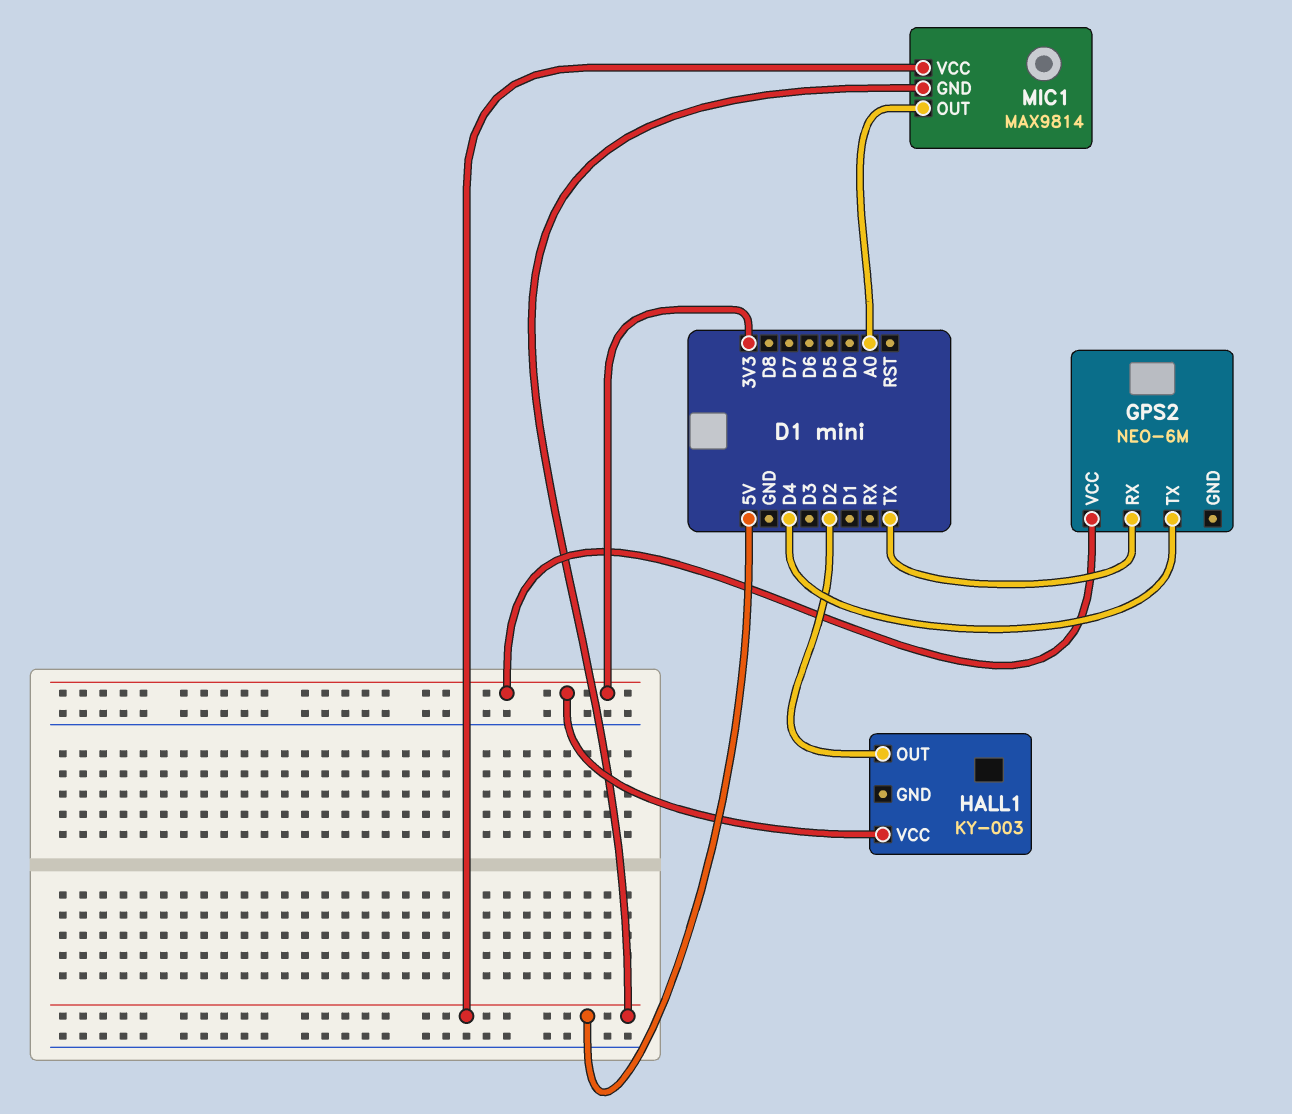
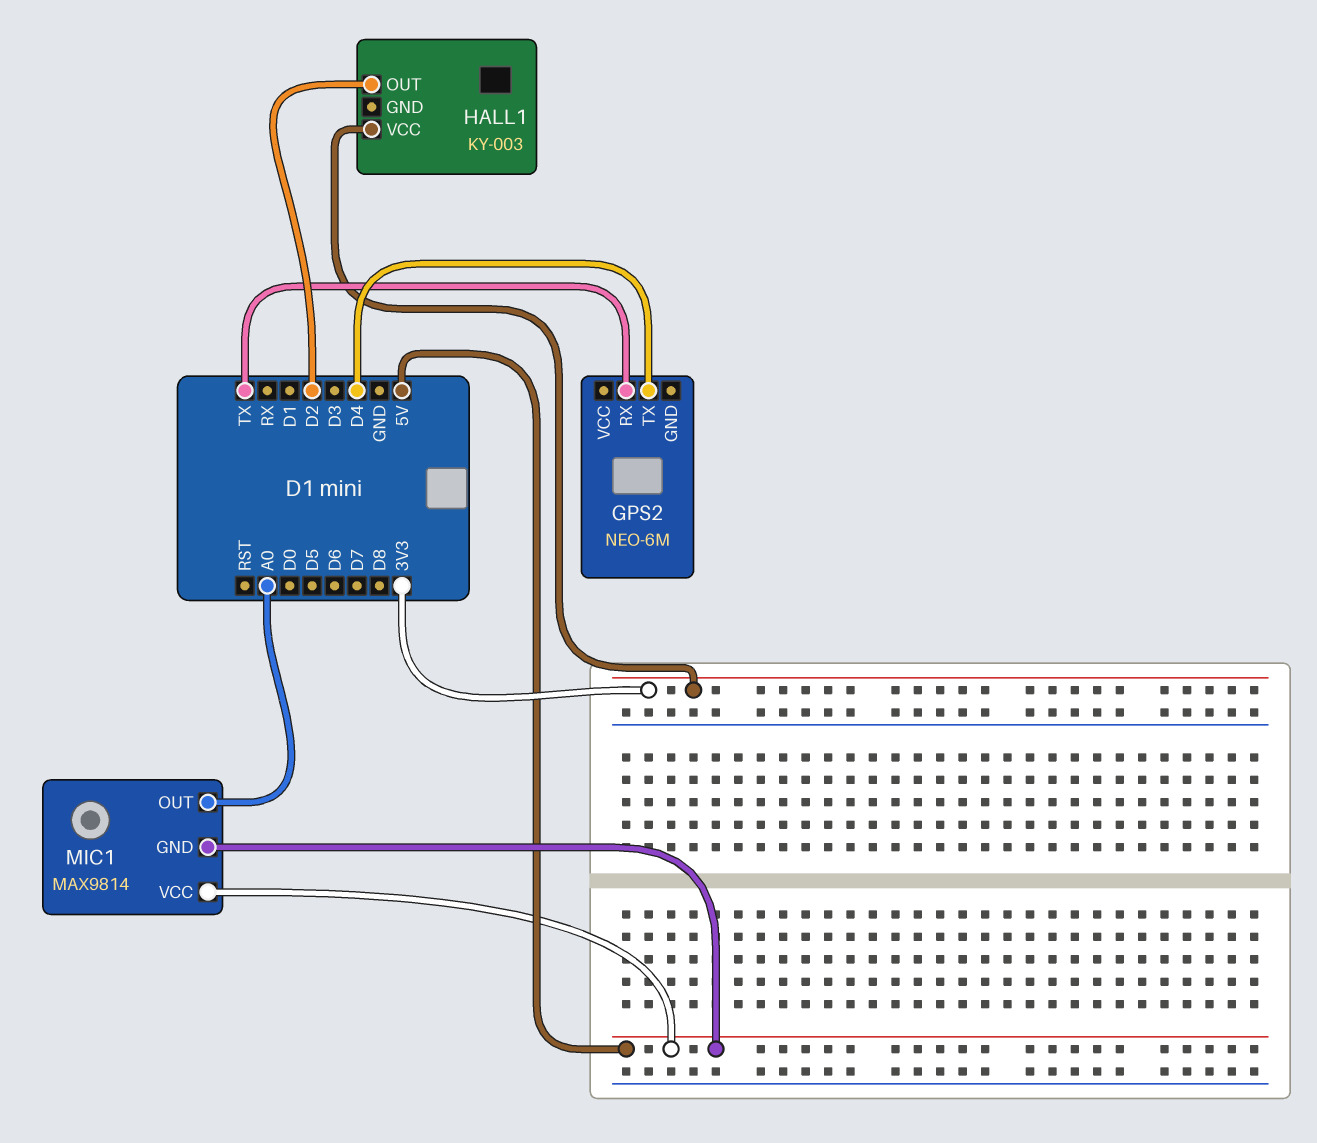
GPS2 pin VCC: 3V3 -> none

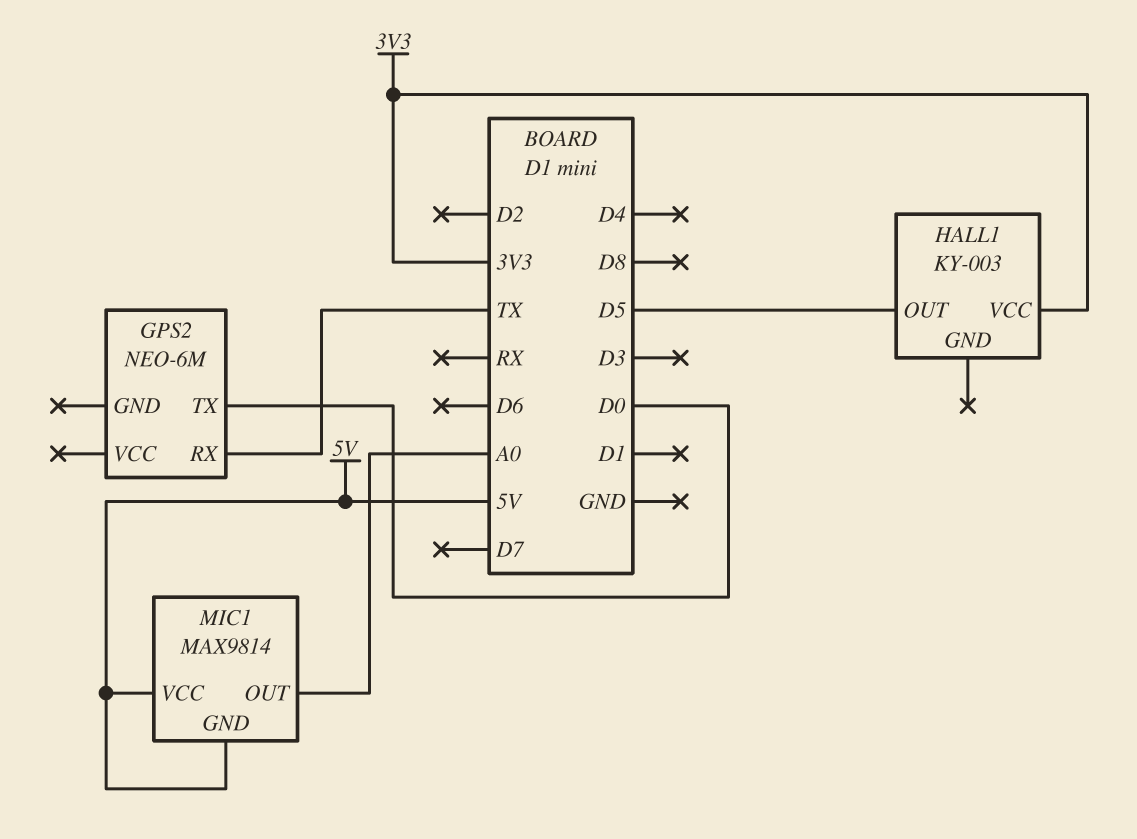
GPS2 pin TX: D4 -> D0
HALL1 pin OUT: D2 -> D5

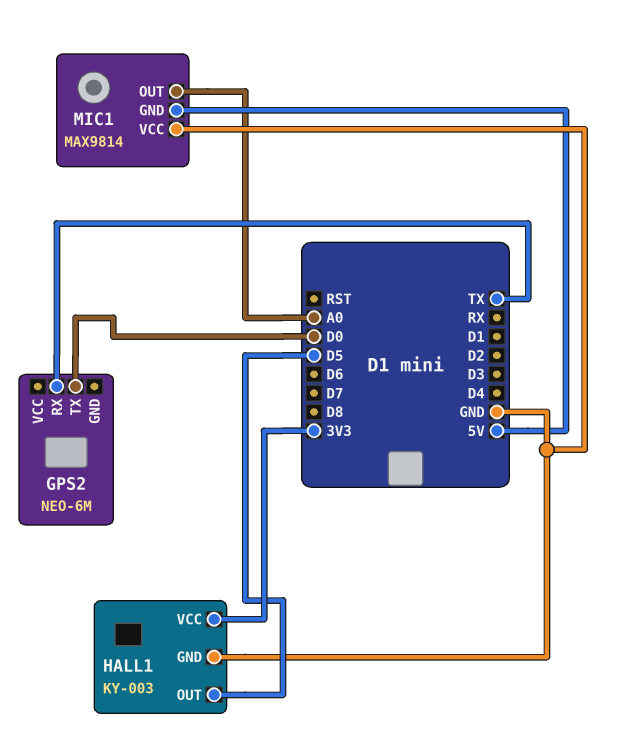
HALL1 pin GND: none -> GND
MIC1 pin VCC: 5V -> GND

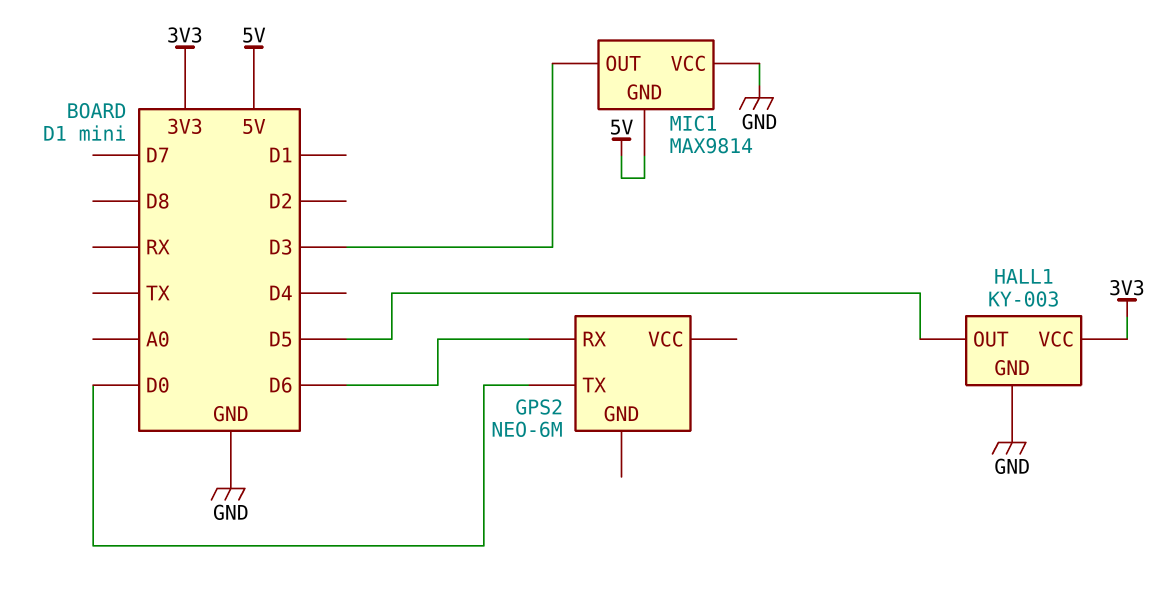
GPS2 pin RX: TX -> D6
MIC1 pin OUT: A0 -> D3

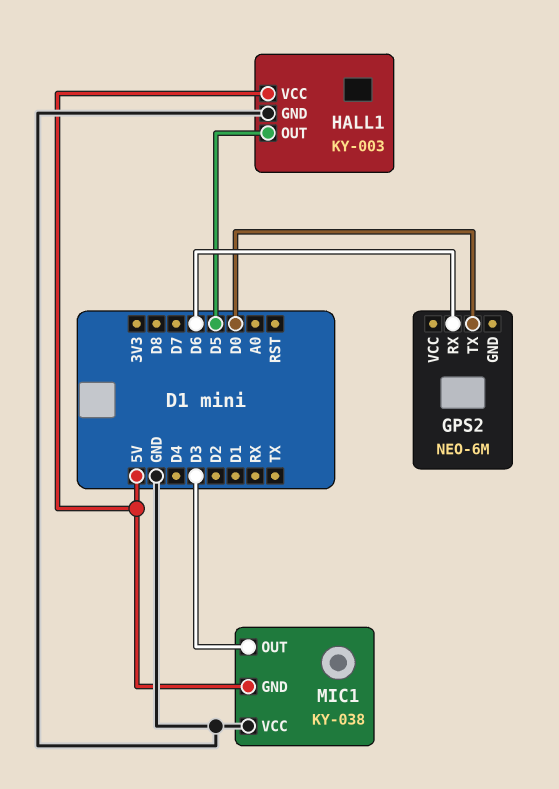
HALL1 pin VCC: 3V3 -> 5V
MIC1: MAX9814 -> KY-038

